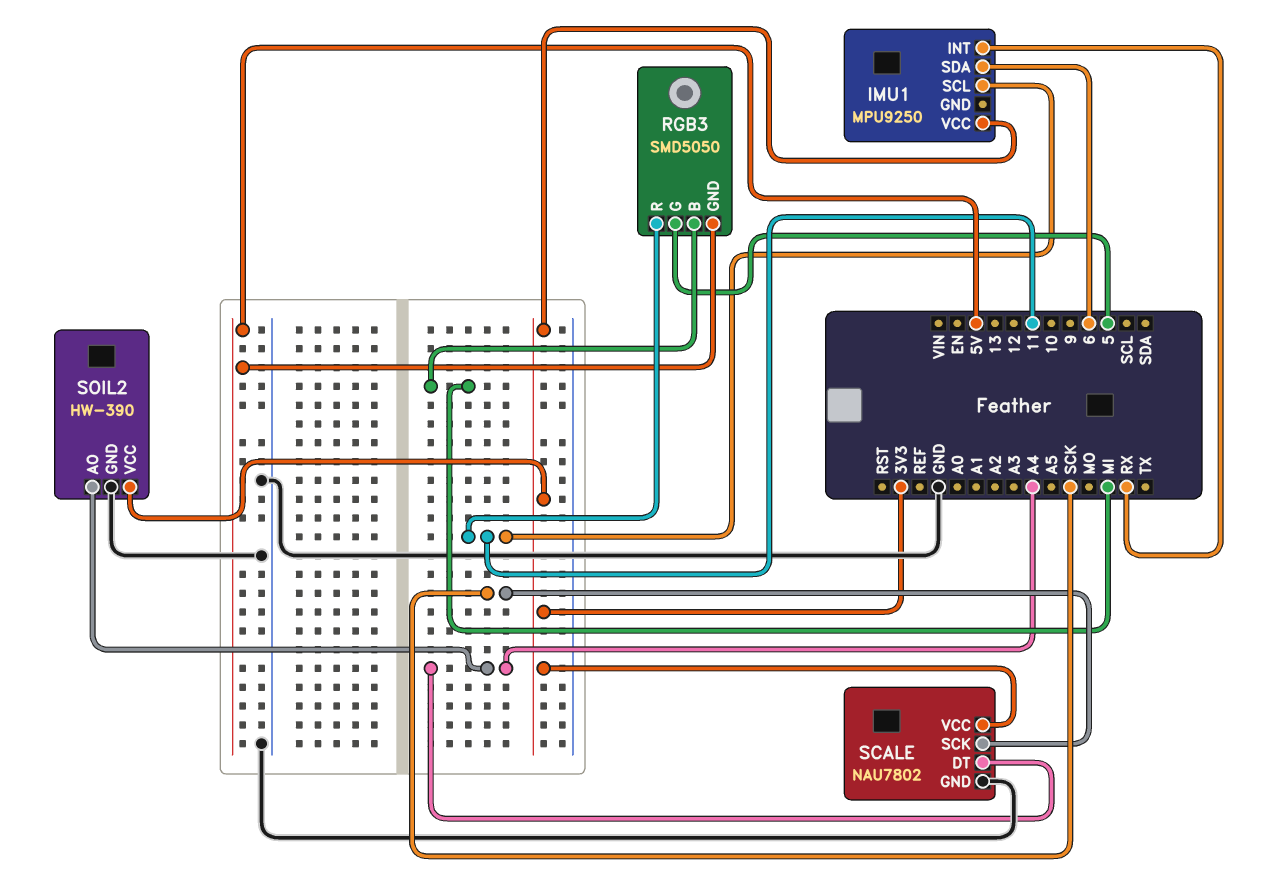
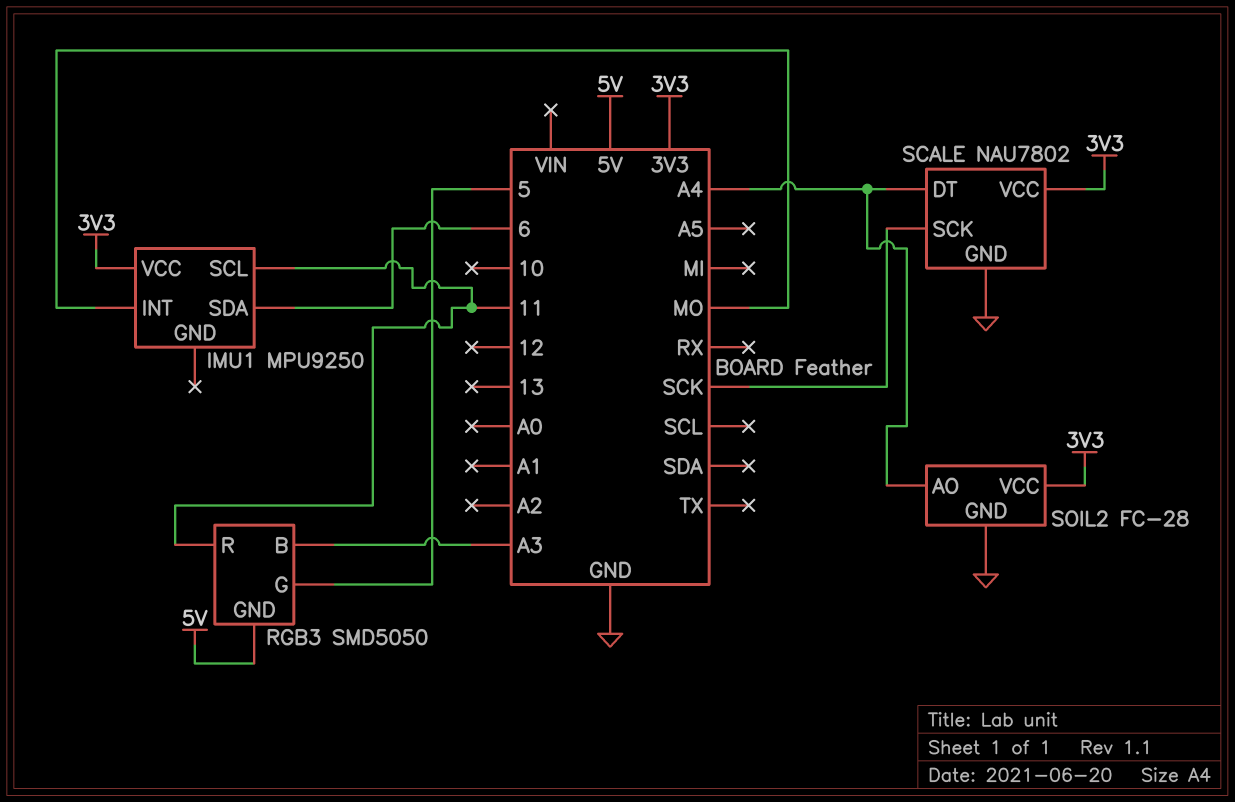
IMU1 pin INT: RX -> MO
RGB3 pin B: MI -> A3
SOIL2: HW-390 -> FC-28

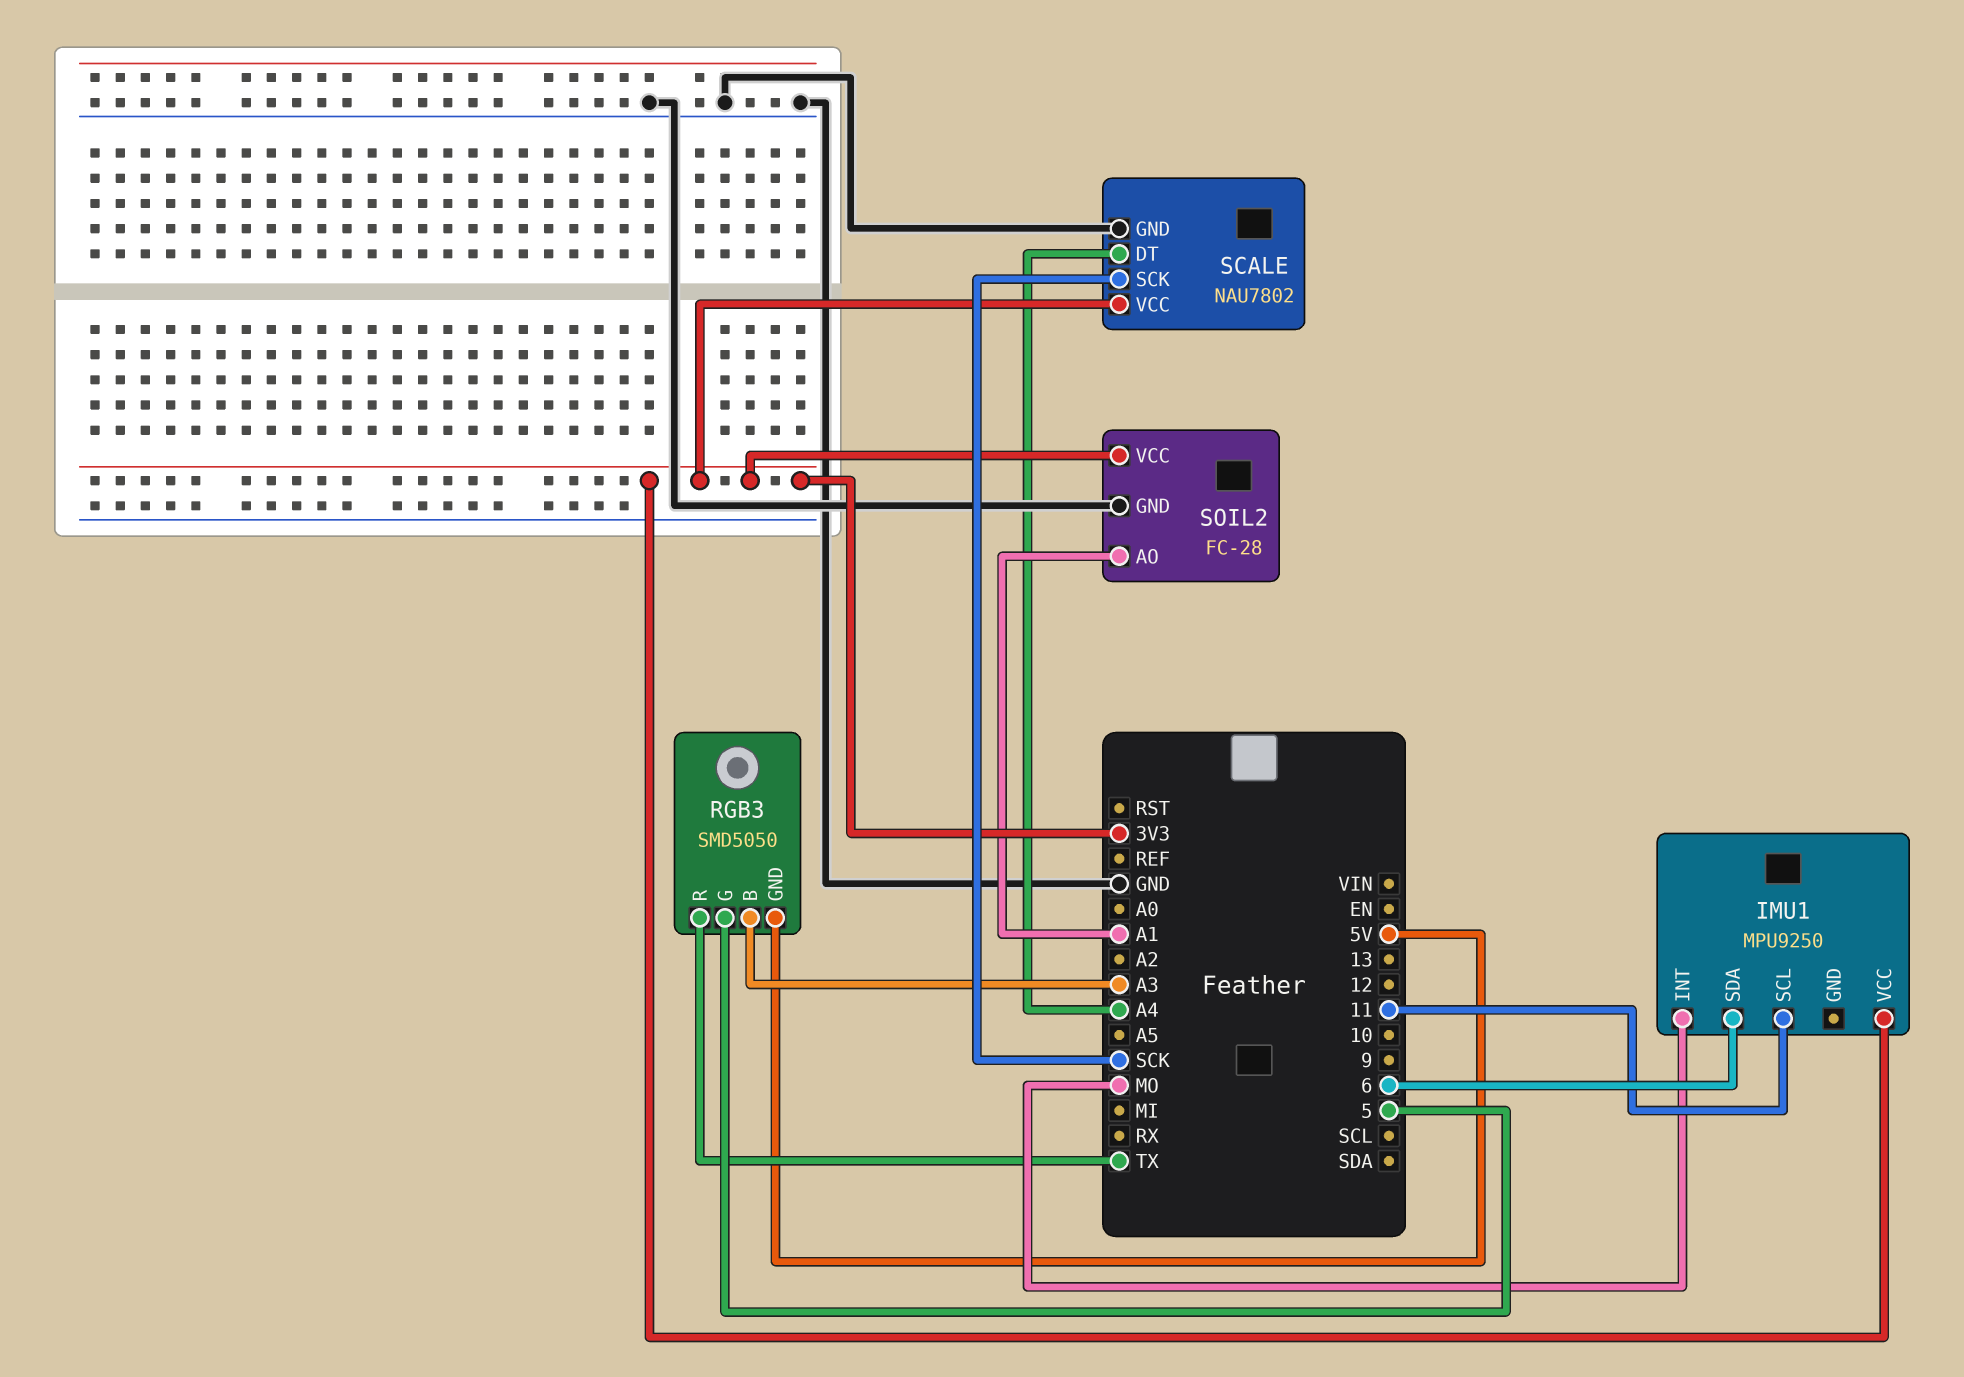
RGB3 pin R: 11 -> TX
SOIL2 pin AO: A4 -> A1

